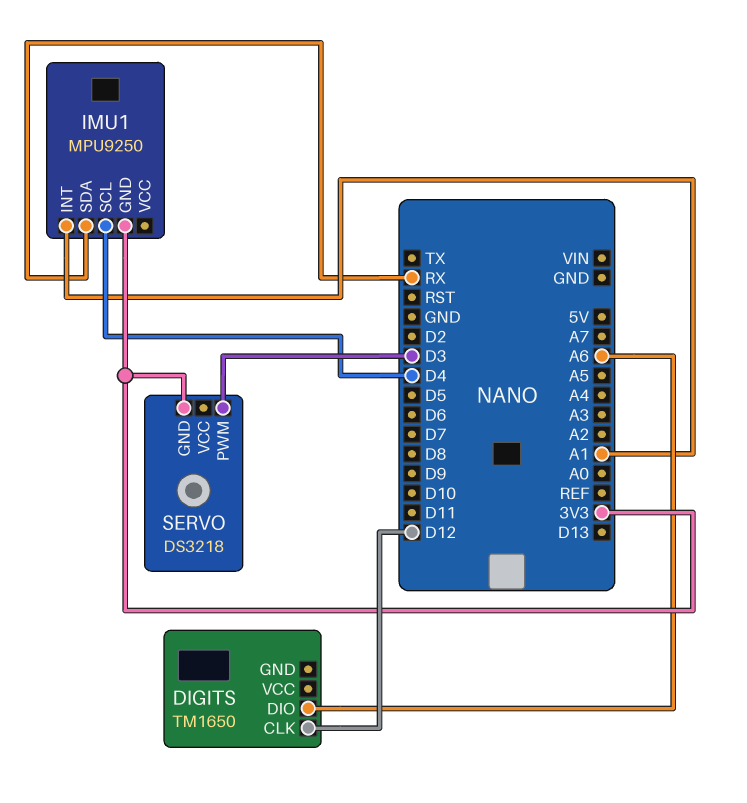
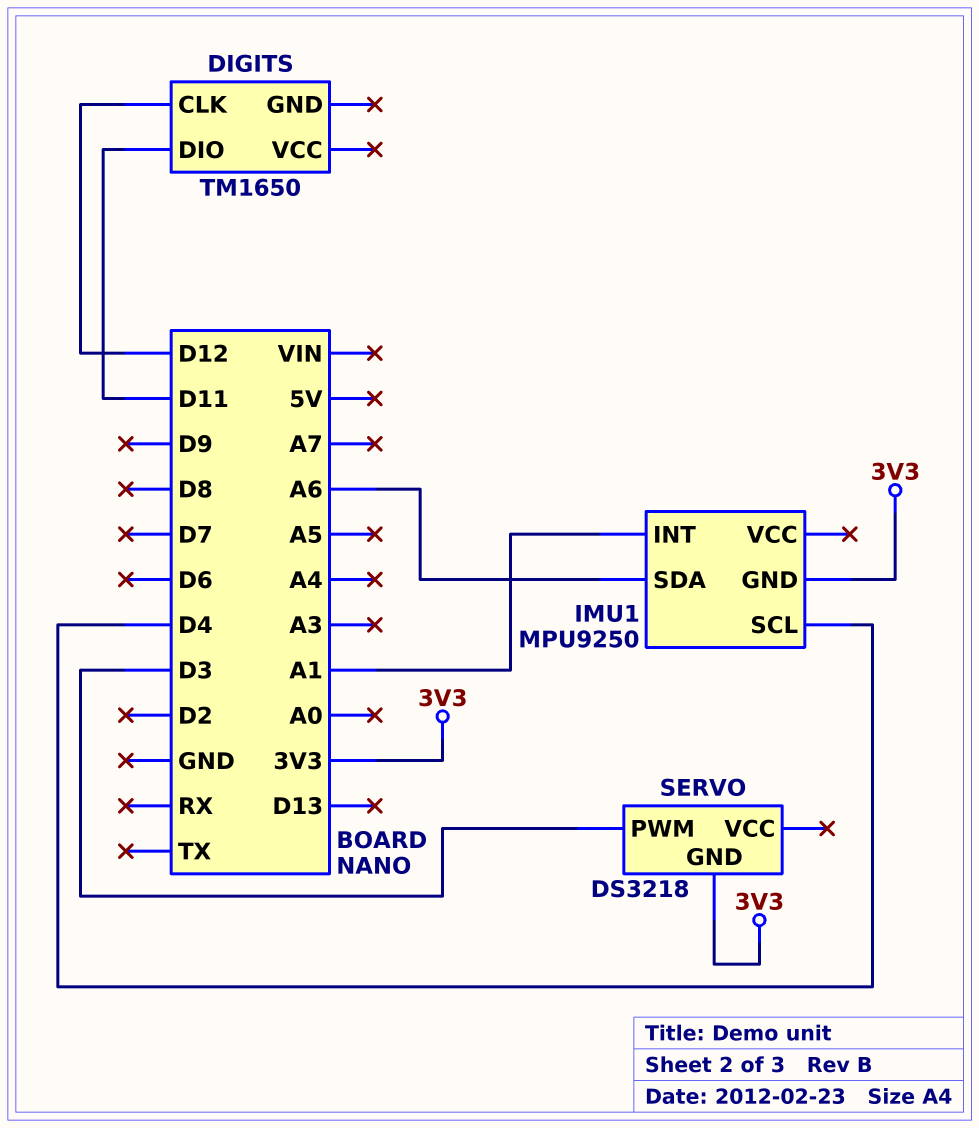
DIGITS pin DIO: A6 -> D11
IMU1 pin SDA: RX -> A6

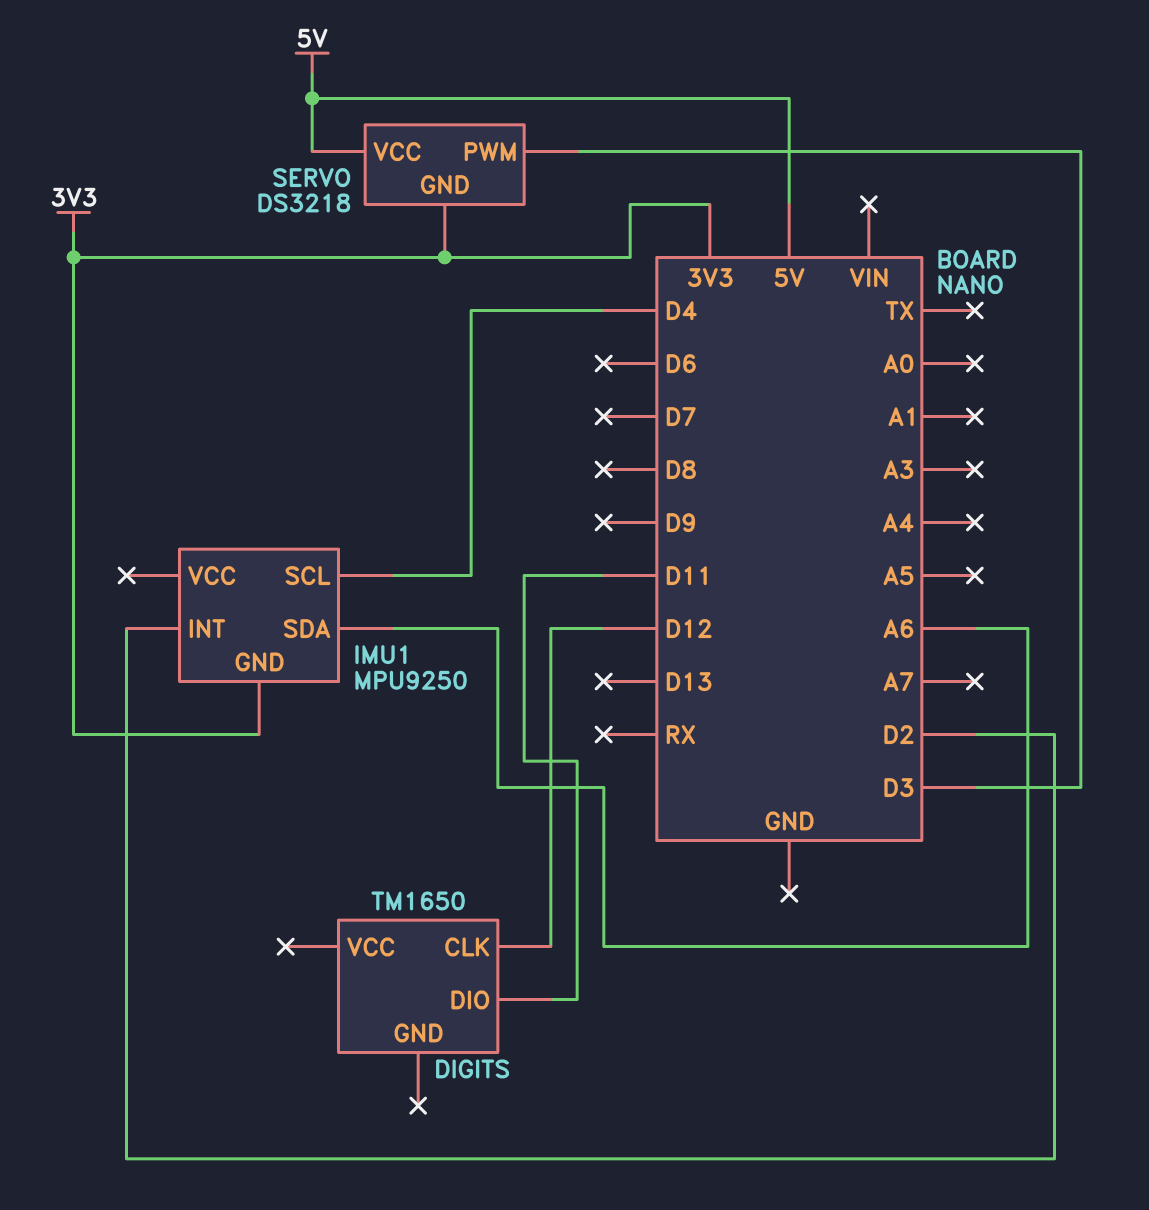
IMU1 pin INT: A1 -> D2
SERVO pin VCC: none -> 5V

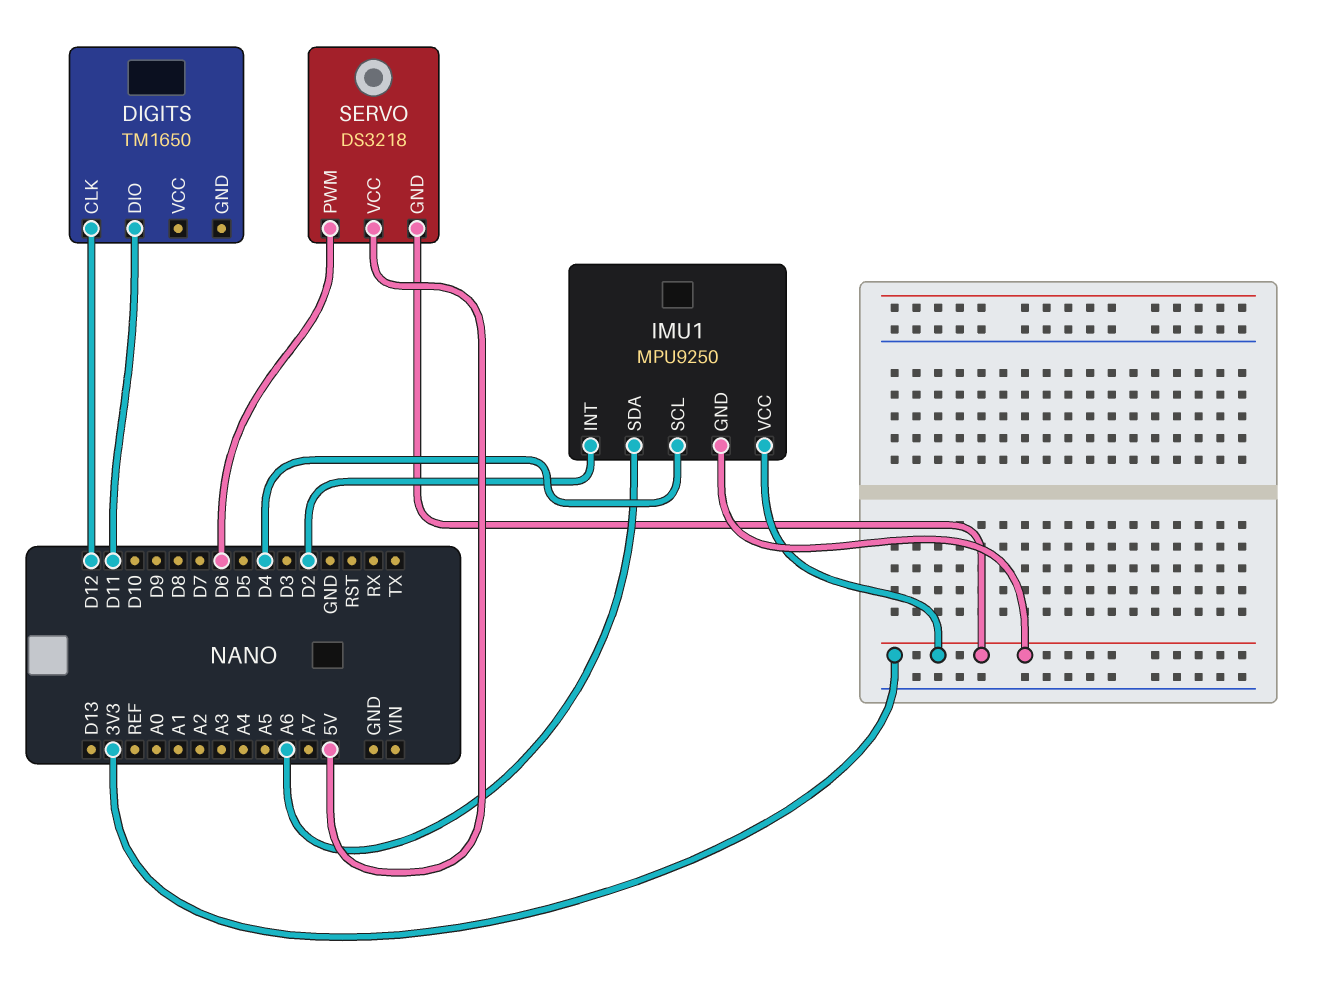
IMU1 pin VCC: none -> 3V3
SERVO pin PWM: D3 -> D6

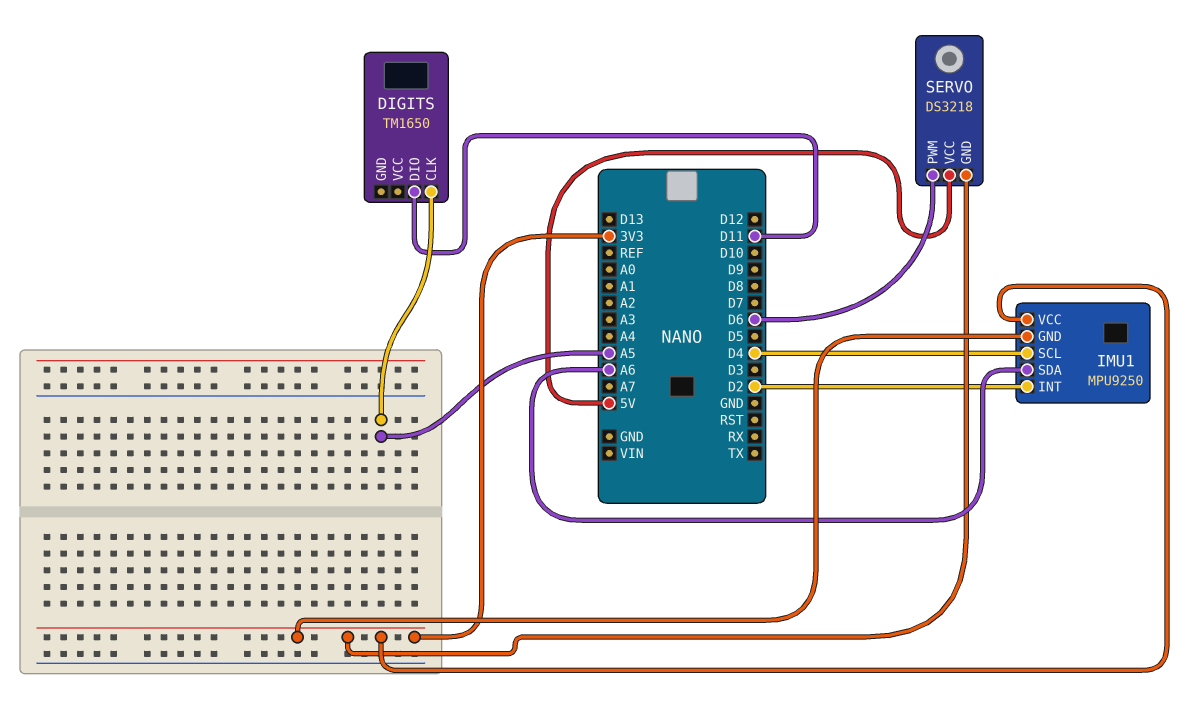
DIGITS pin CLK: D12 -> A5

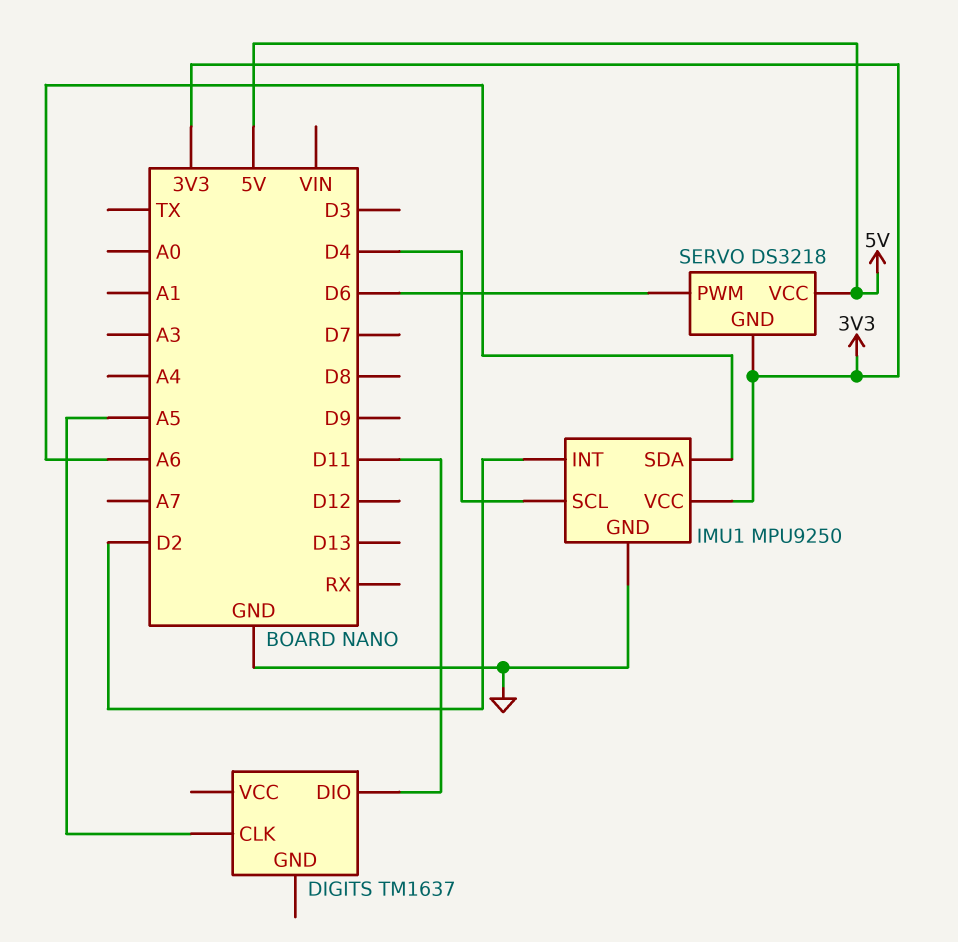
DIGITS: TM1650 -> TM1637
IMU1 pin GND: 3V3 -> GND

